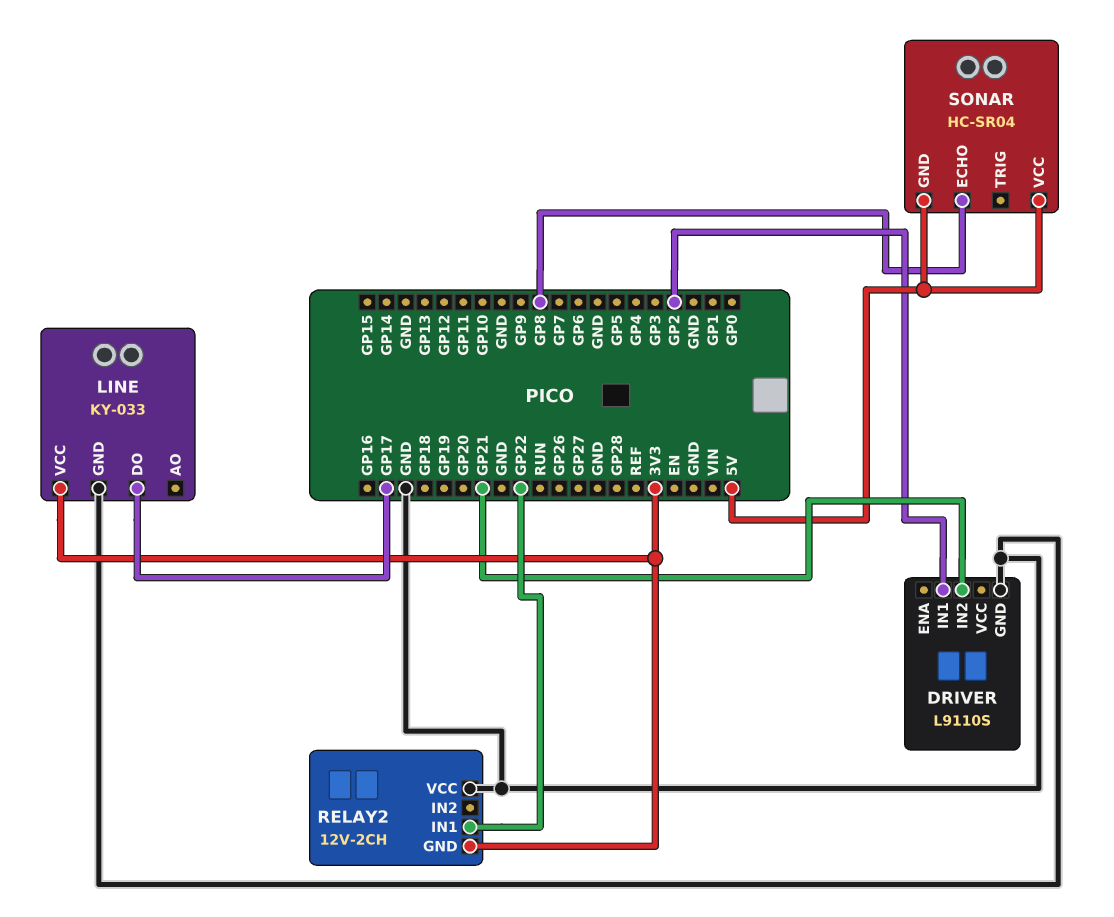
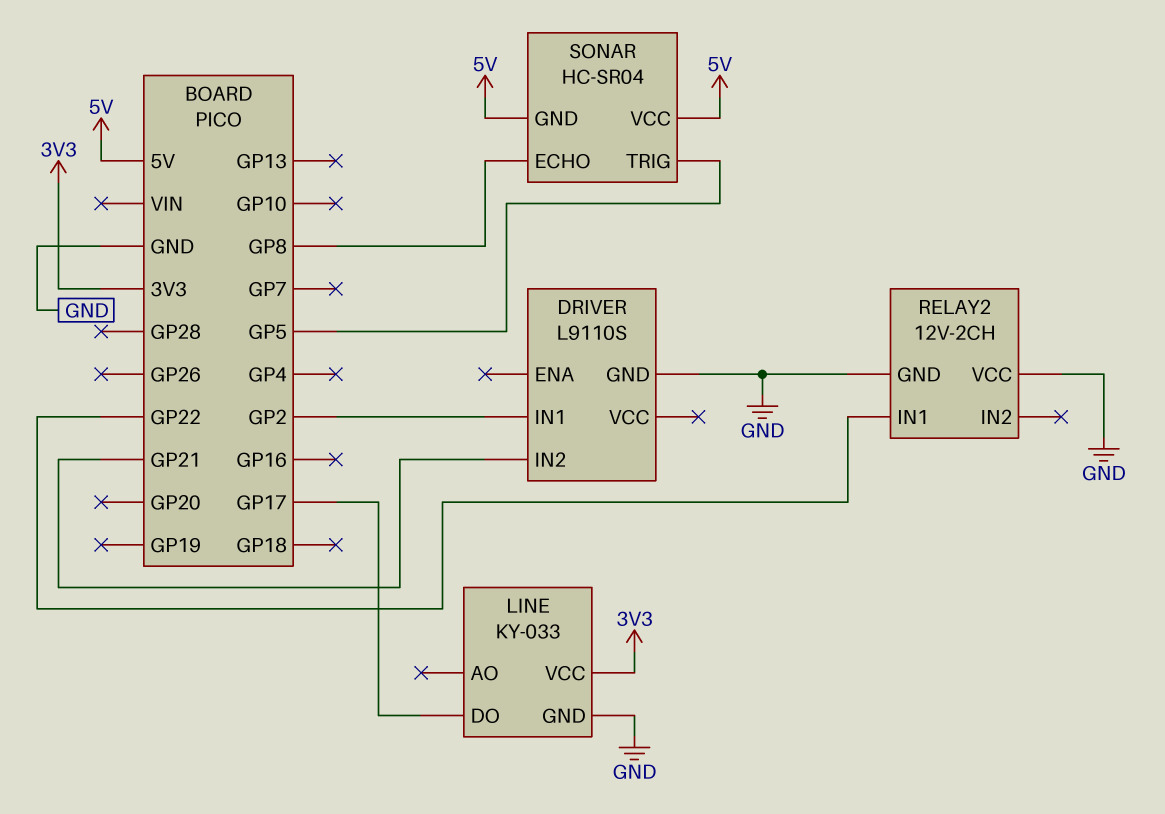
RELAY2 pin GND: 3V3 -> GND
SONAR pin TRIG: none -> GP5

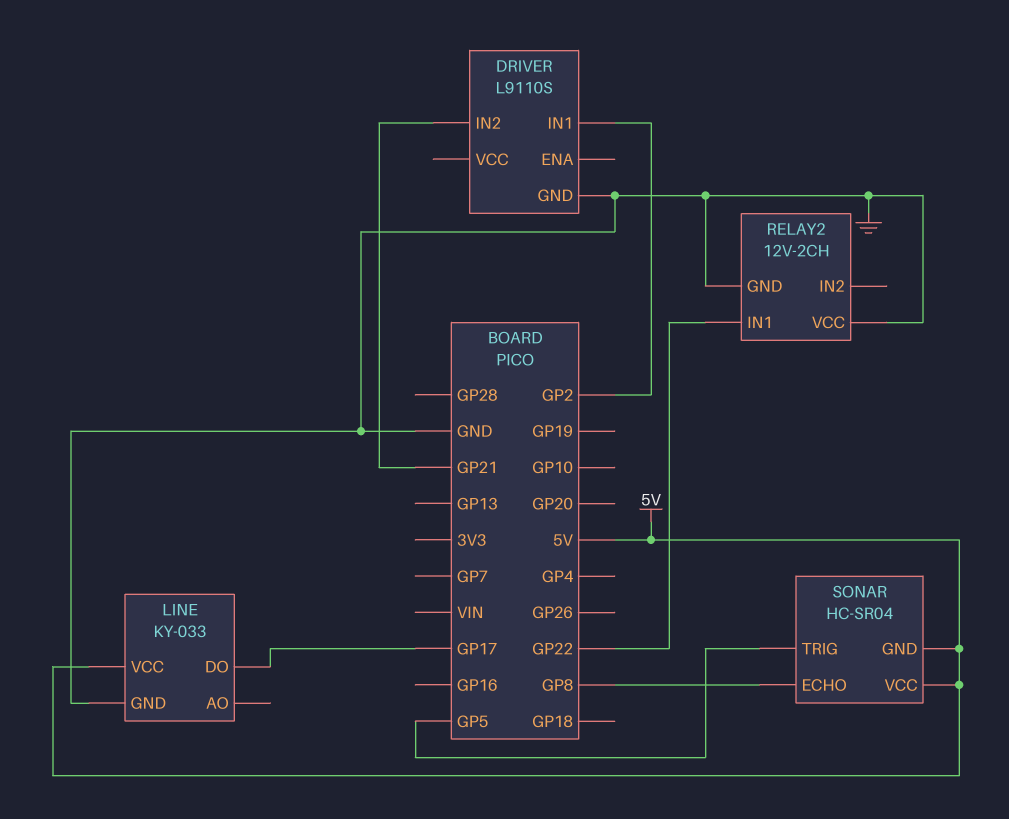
LINE pin VCC: 3V3 -> 5V

